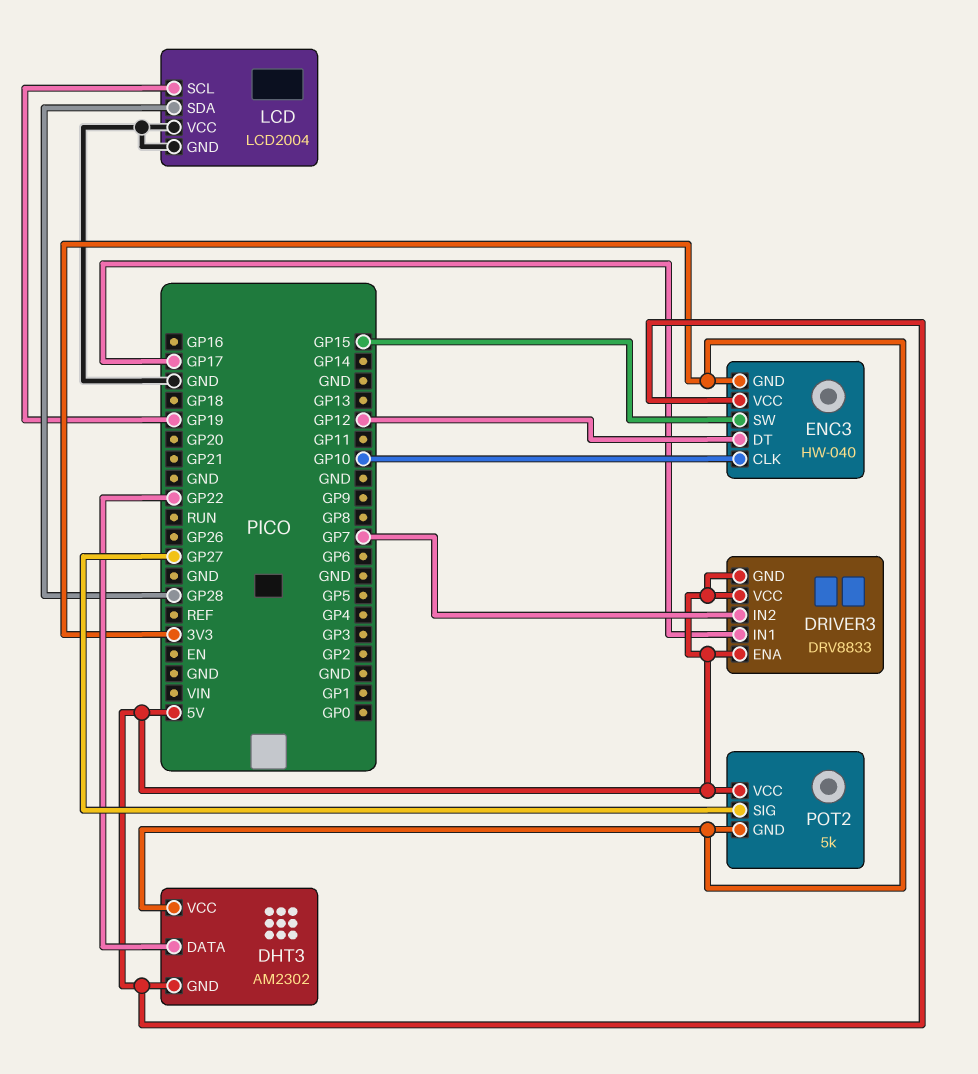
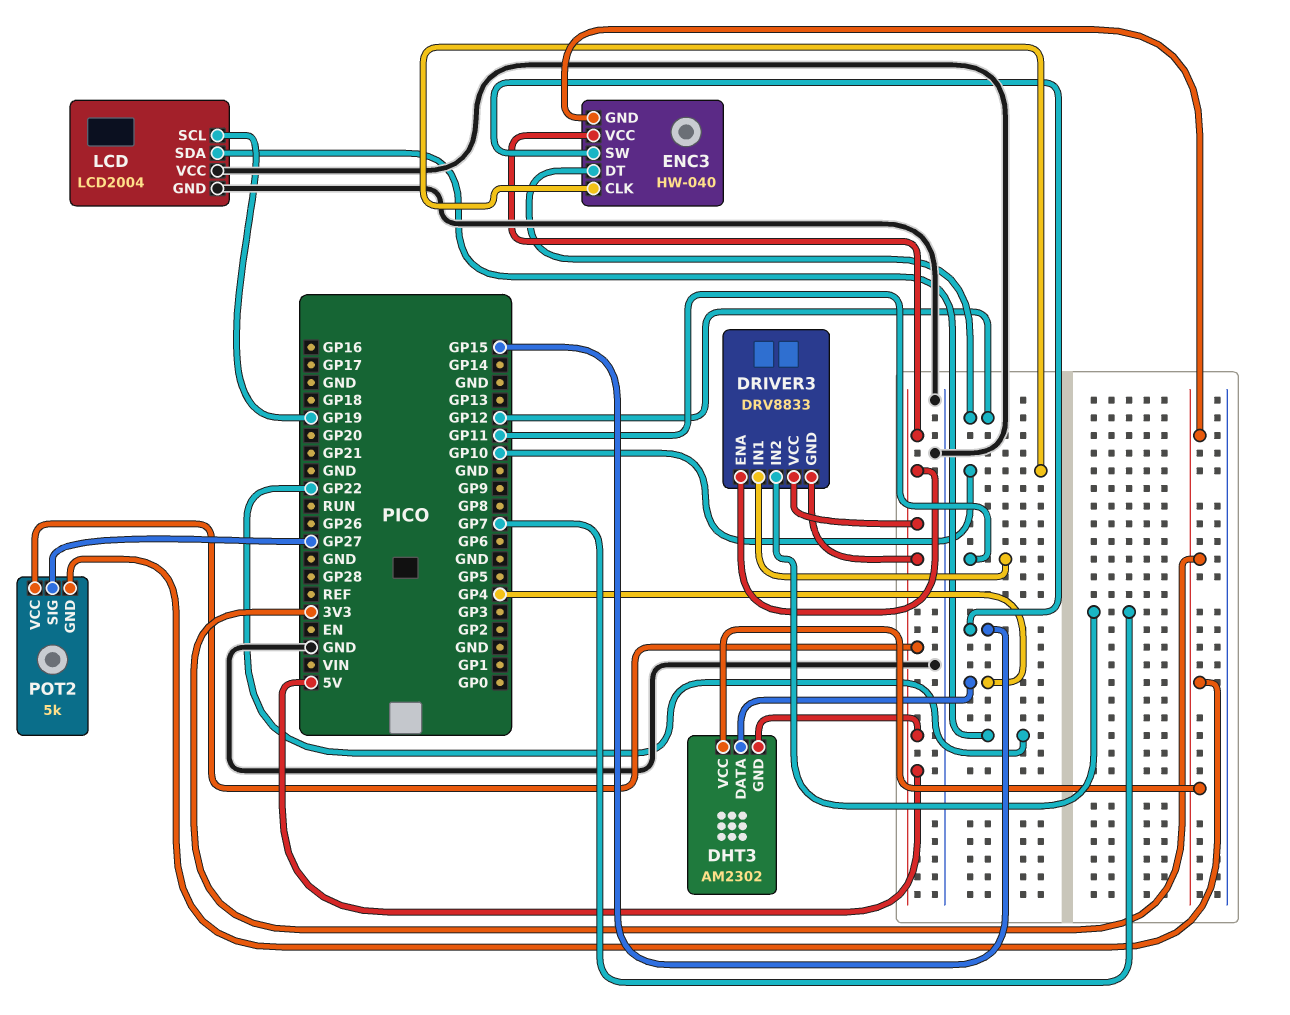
DHT3 pin DATA: GP22 -> GP4
DRIVER3 pin IN1: GP17 -> GP11
LCD pin SDA: GP28 -> GP22

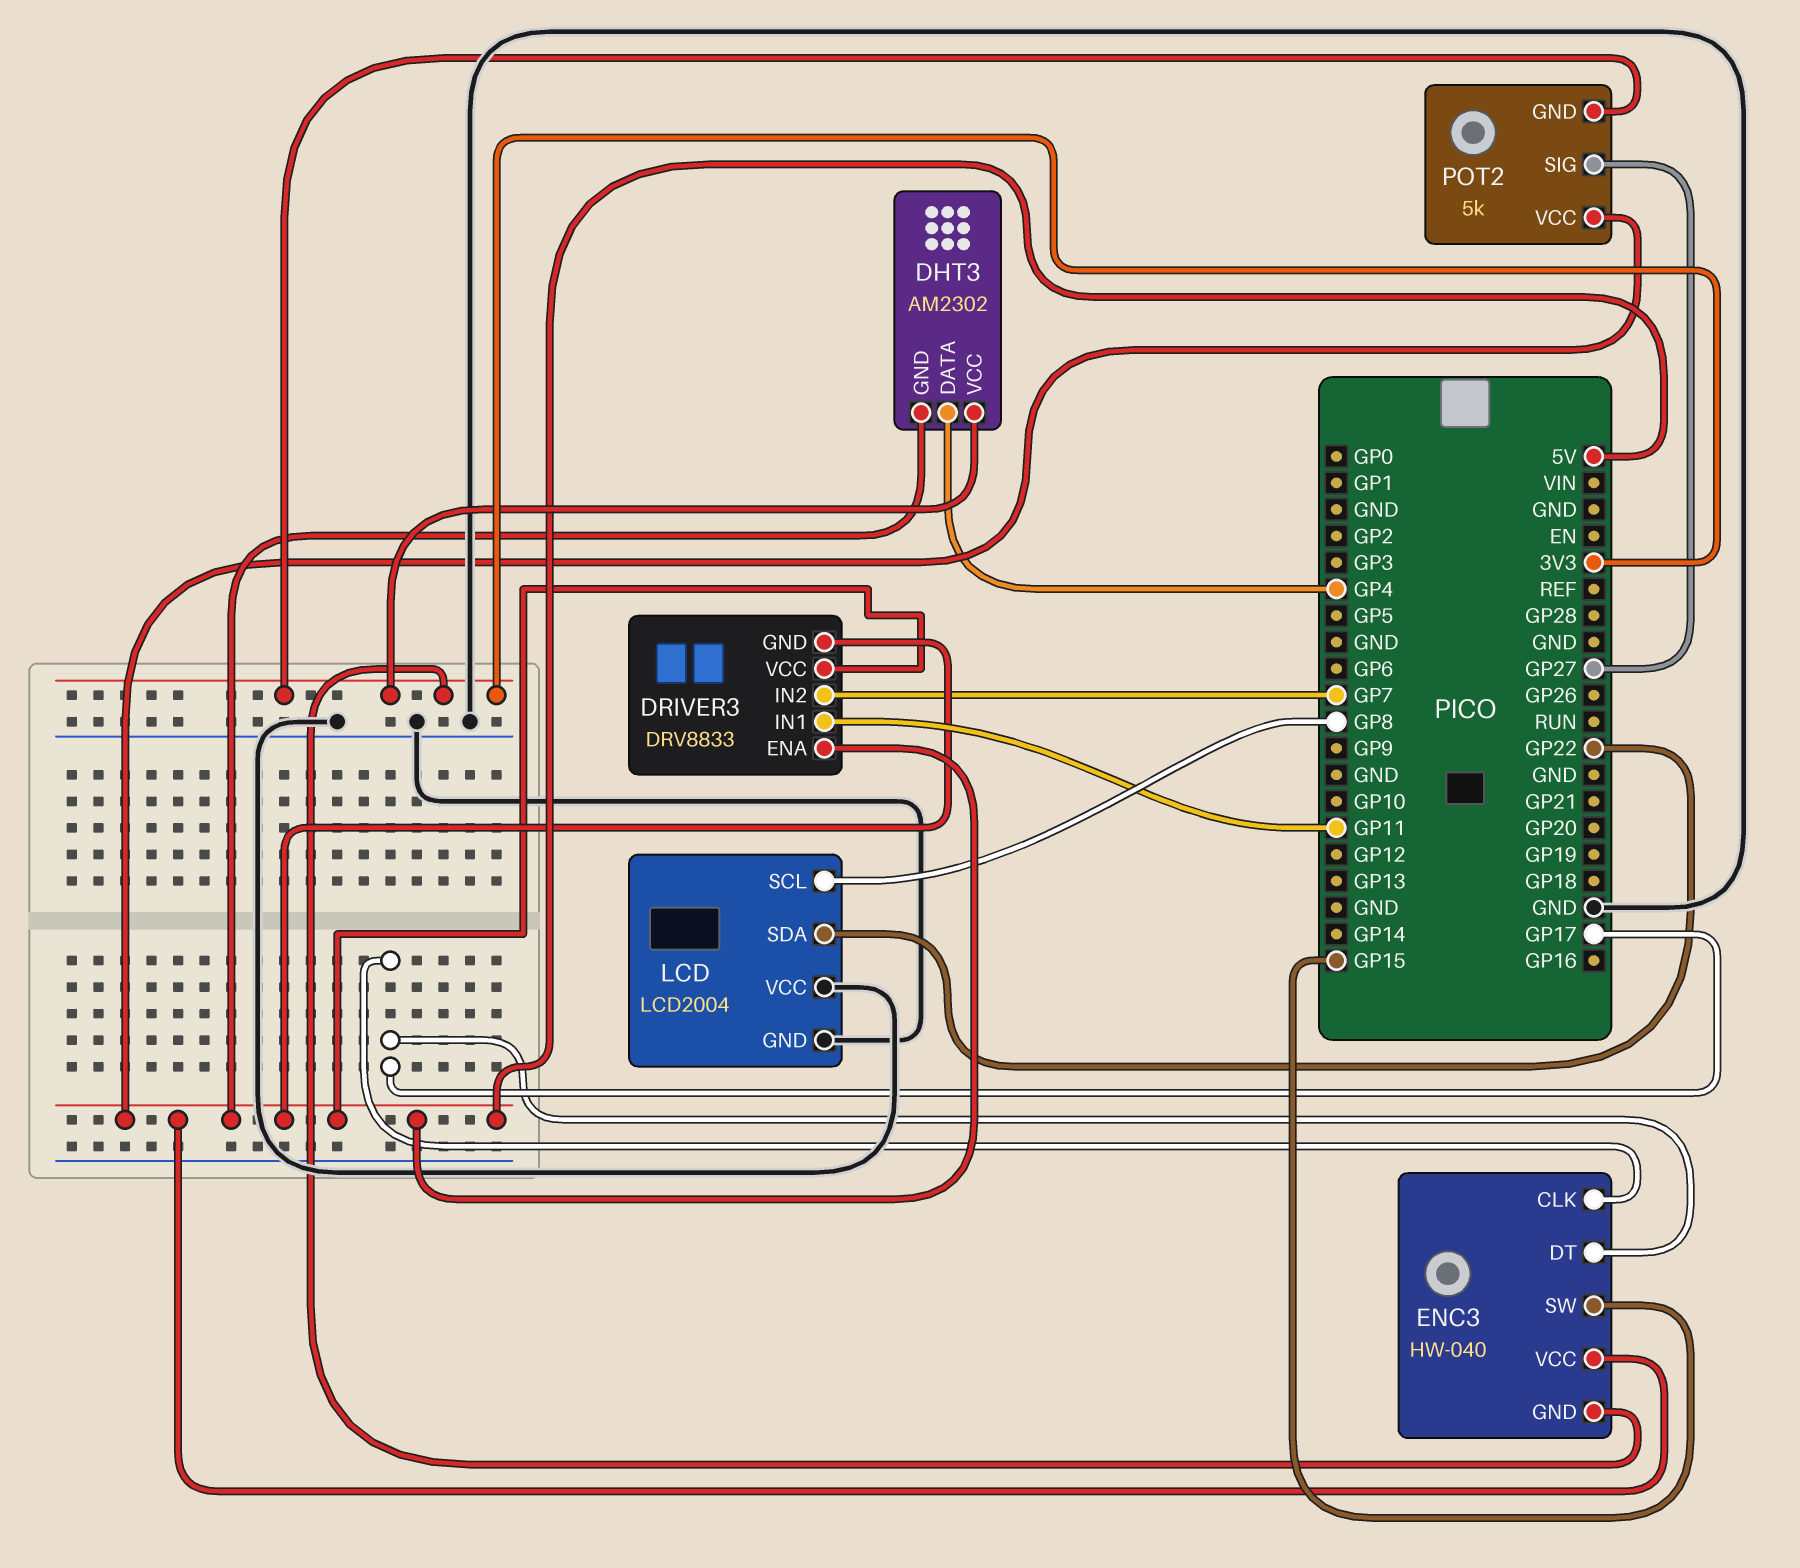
ENC3 pin CLK: GP10 -> GP17
ENC3 pin DT: GP12 -> GP17
LCD pin SCL: GP19 -> GP8

